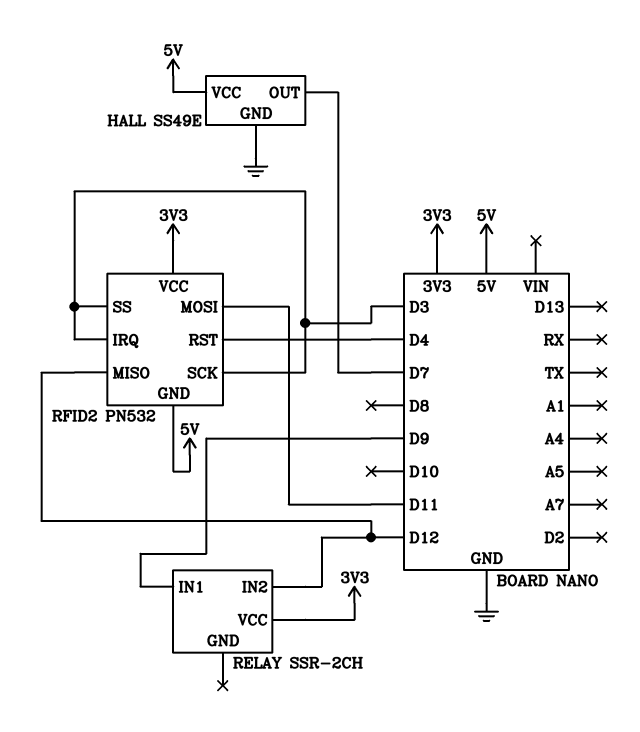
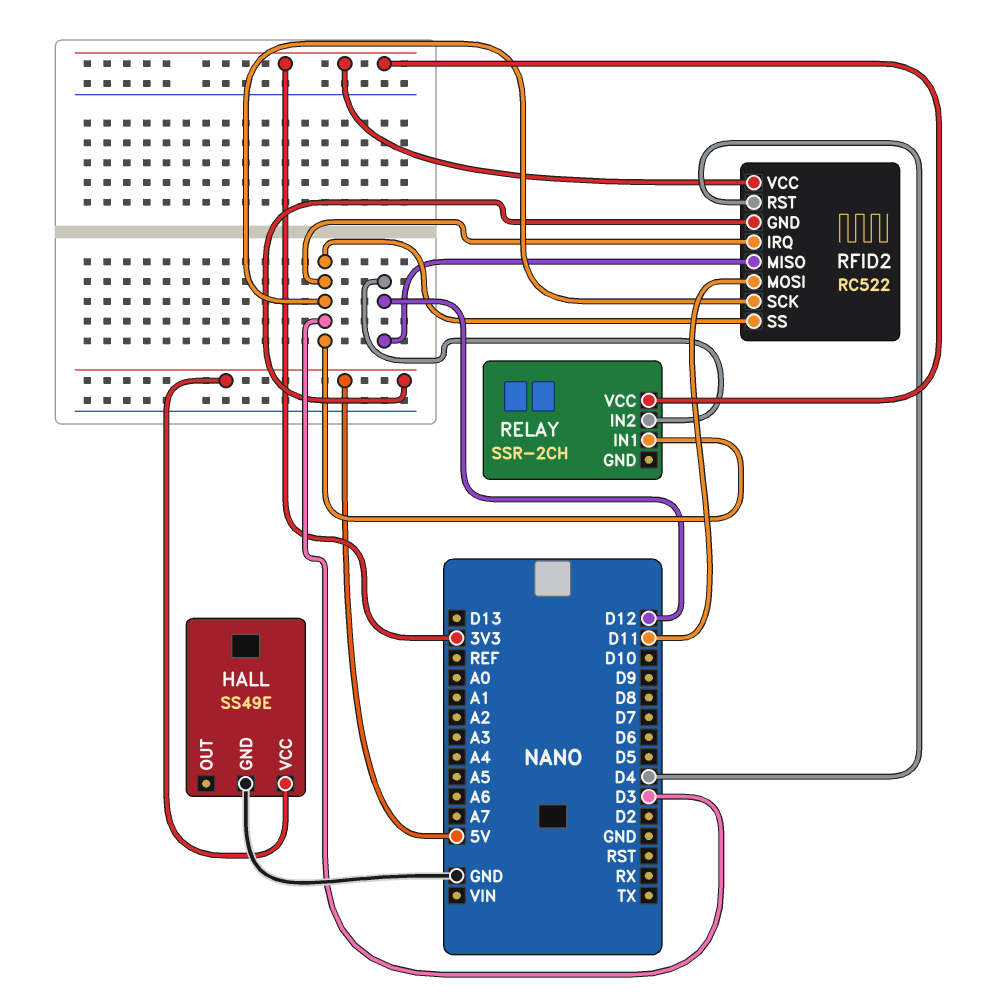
HALL pin OUT: D7 -> none
RELAY pin IN1: D9 -> D3
RFID2: PN532 -> RC522

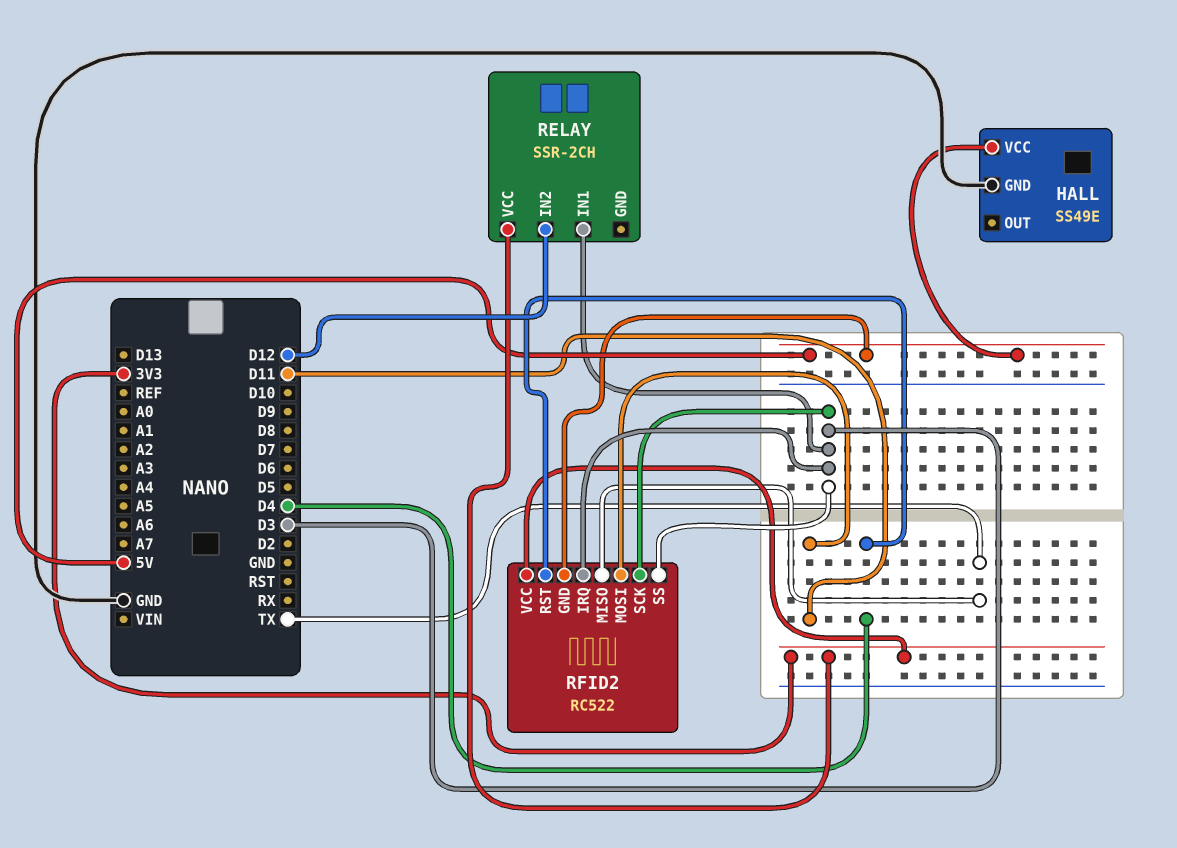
RFID2 pin MISO: D12 -> TX

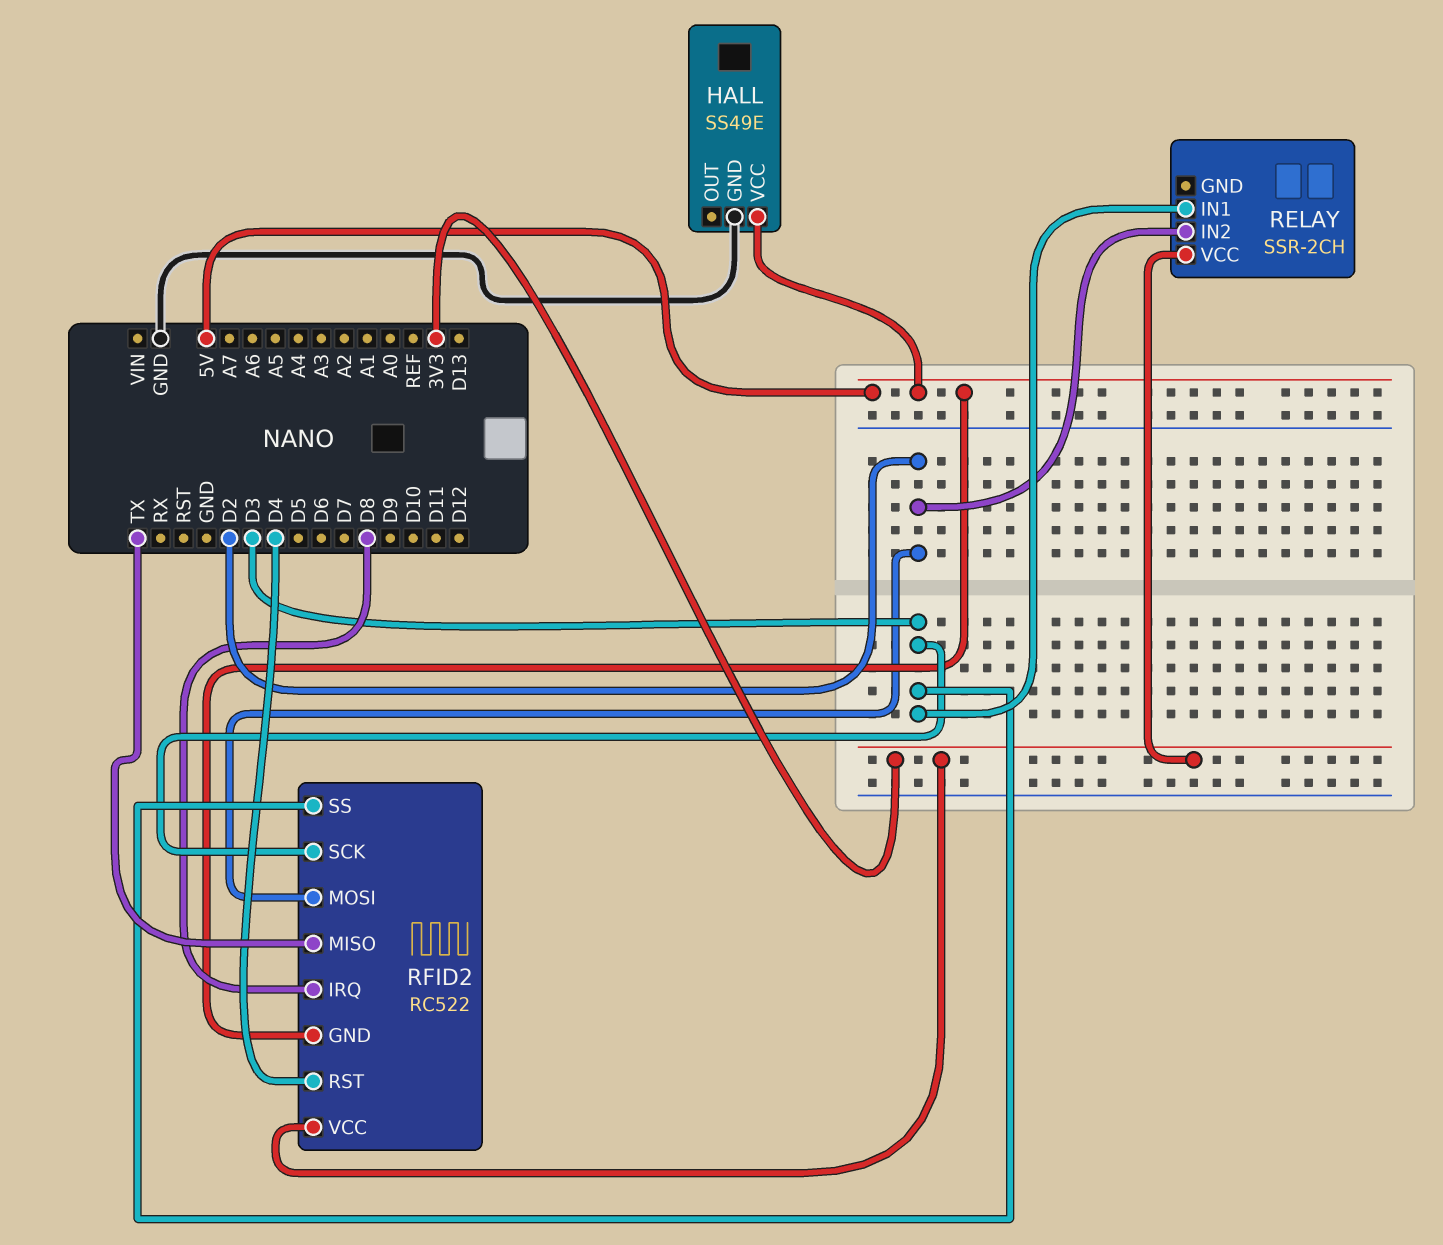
RELAY pin IN2: D12 -> D2
RFID2 pin IRQ: D3 -> D8
RFID2 pin MOSI: D11 -> D2

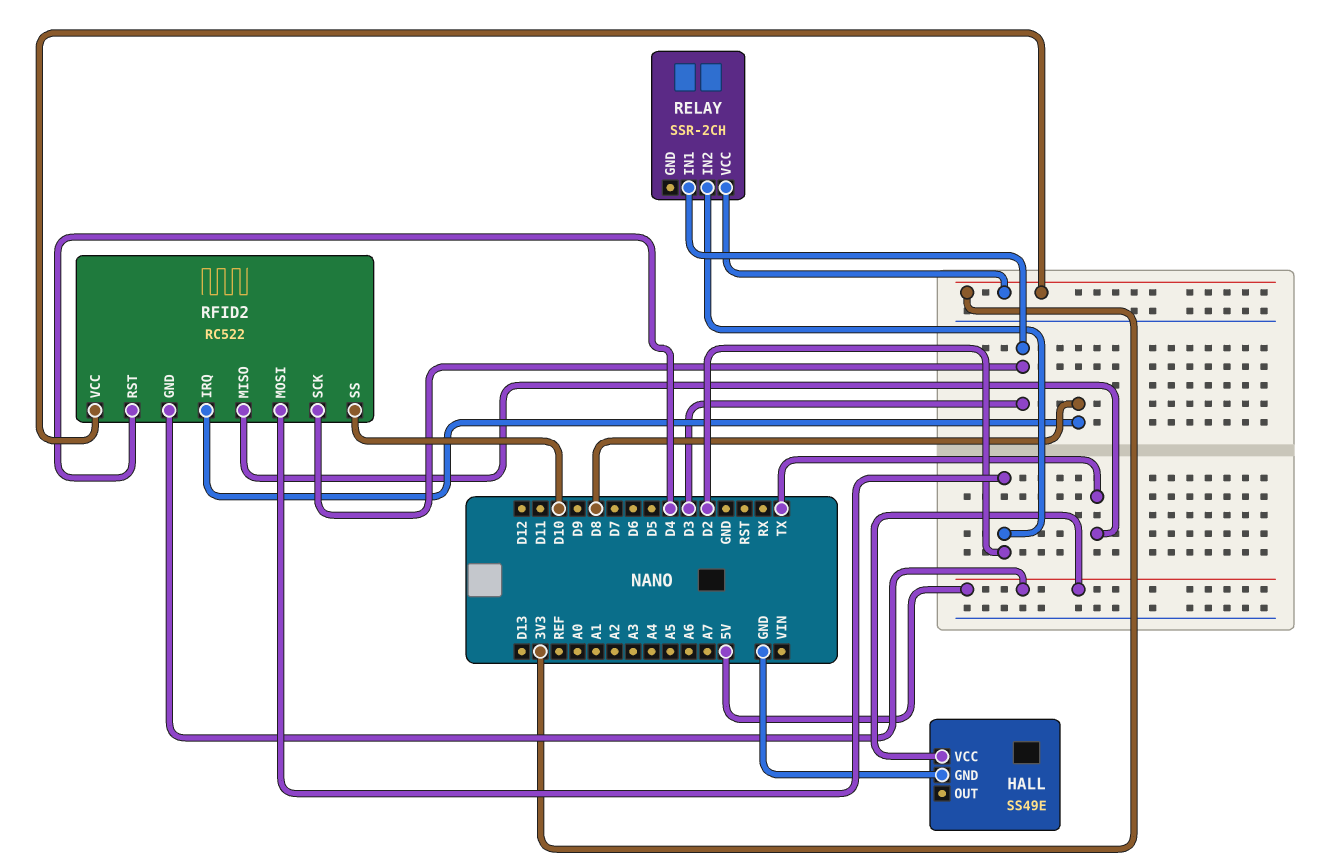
RFID2 pin SS: D3 -> D10

